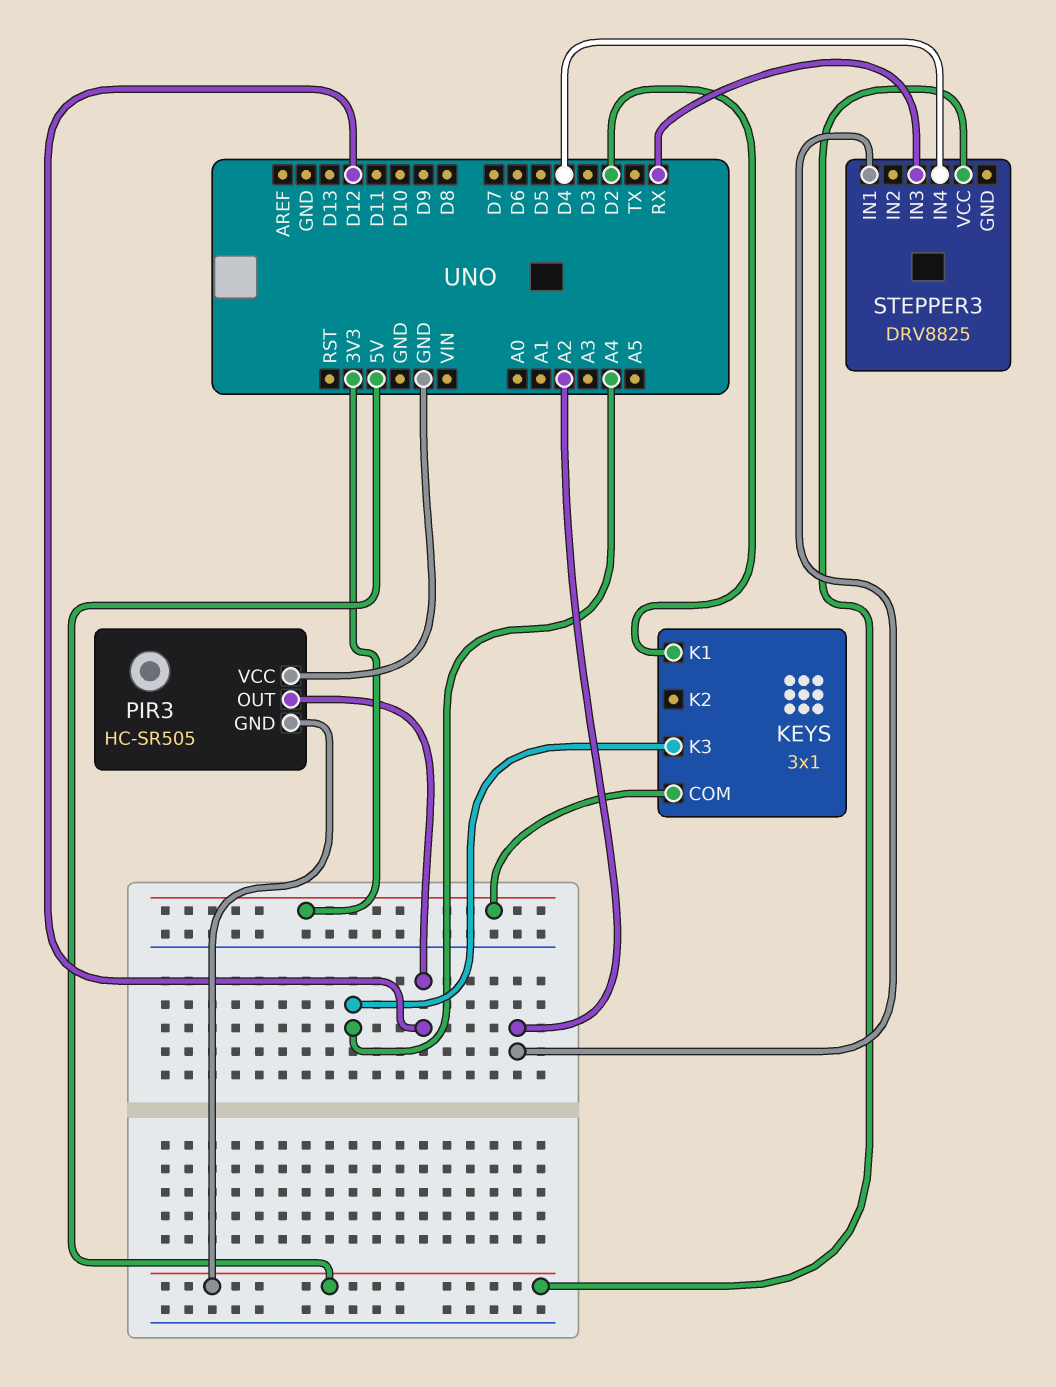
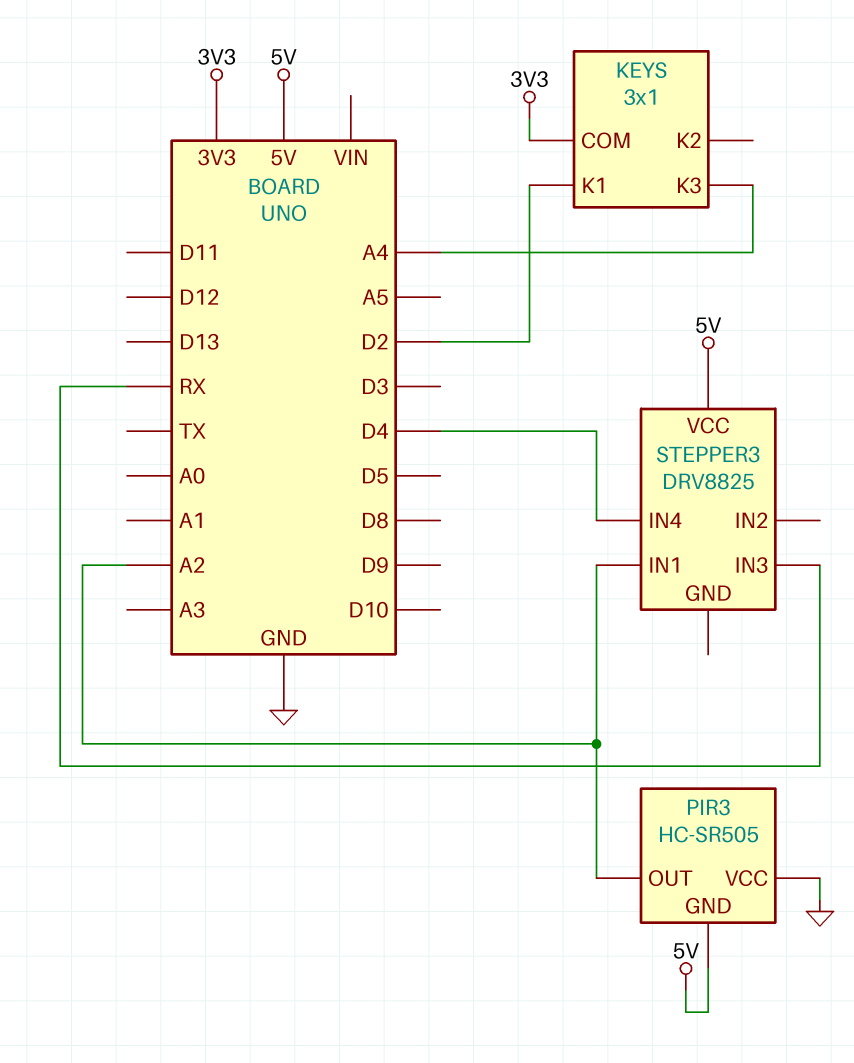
PIR3 pin OUT: D12 -> A2

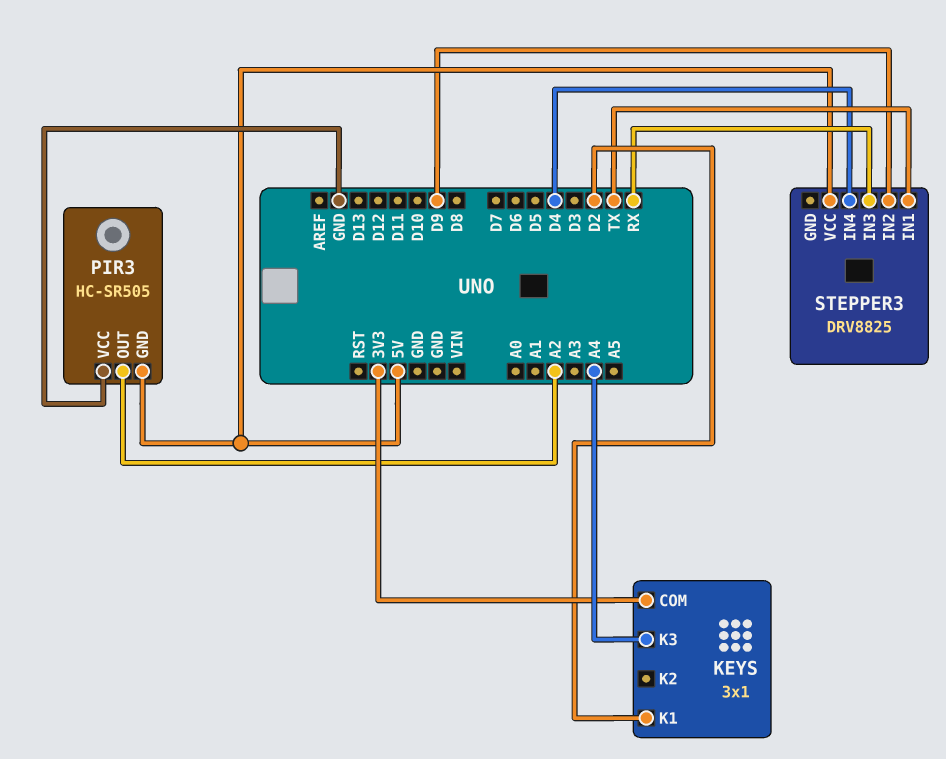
STEPPER3 pin IN1: A2 -> TX
STEPPER3 pin IN2: none -> D9

